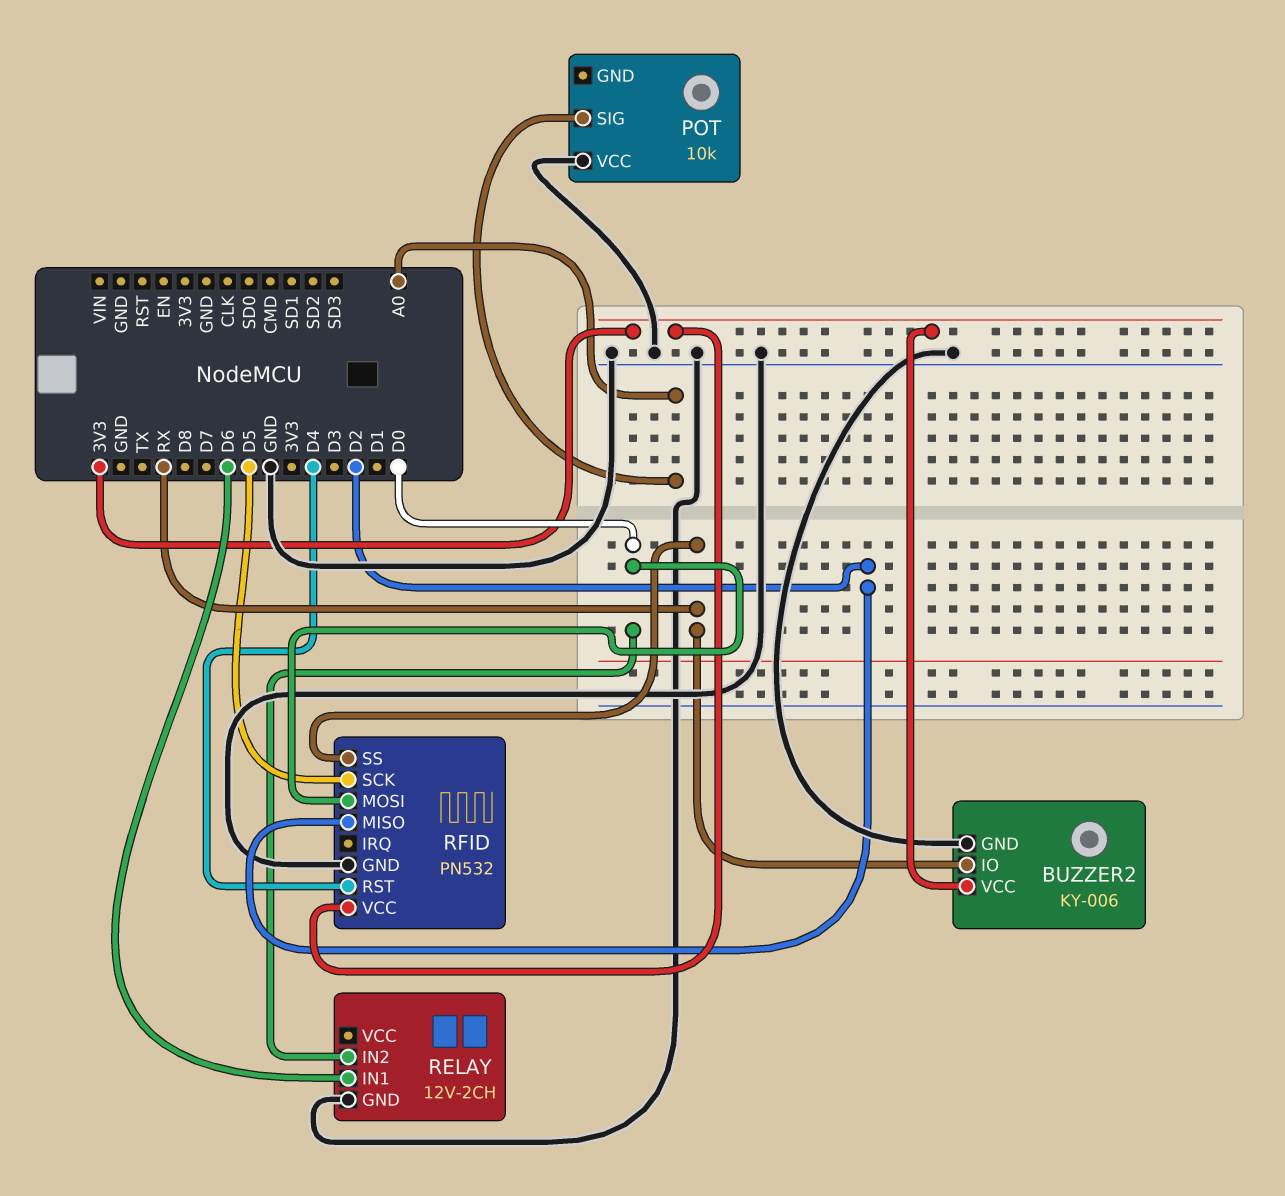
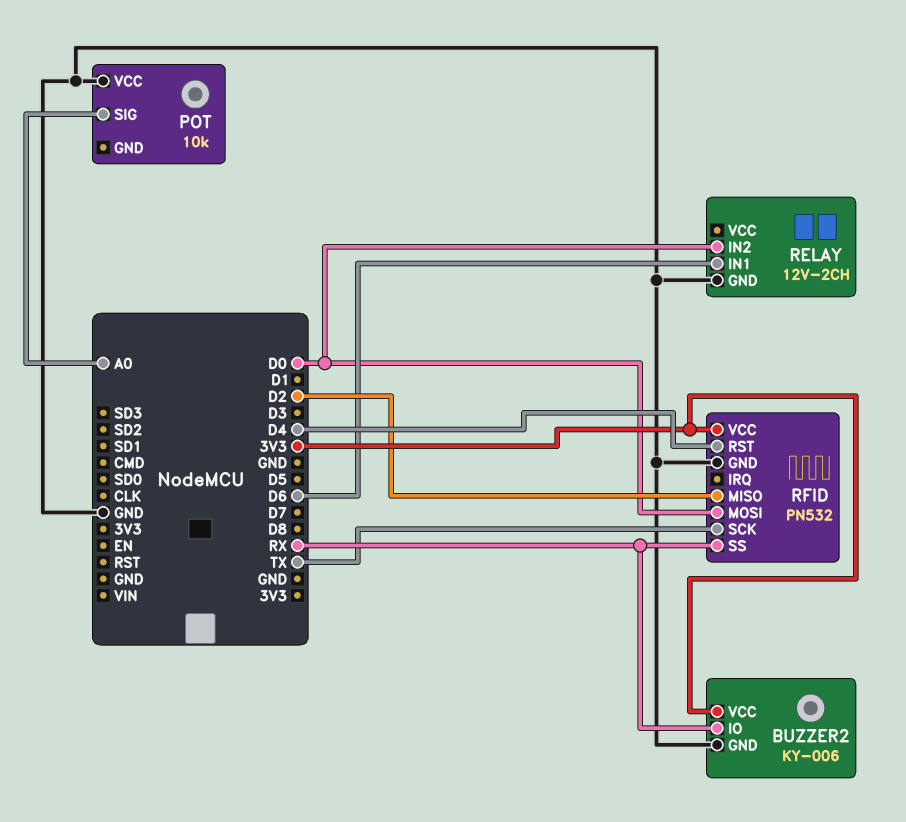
RFID pin SCK: D5 -> TX

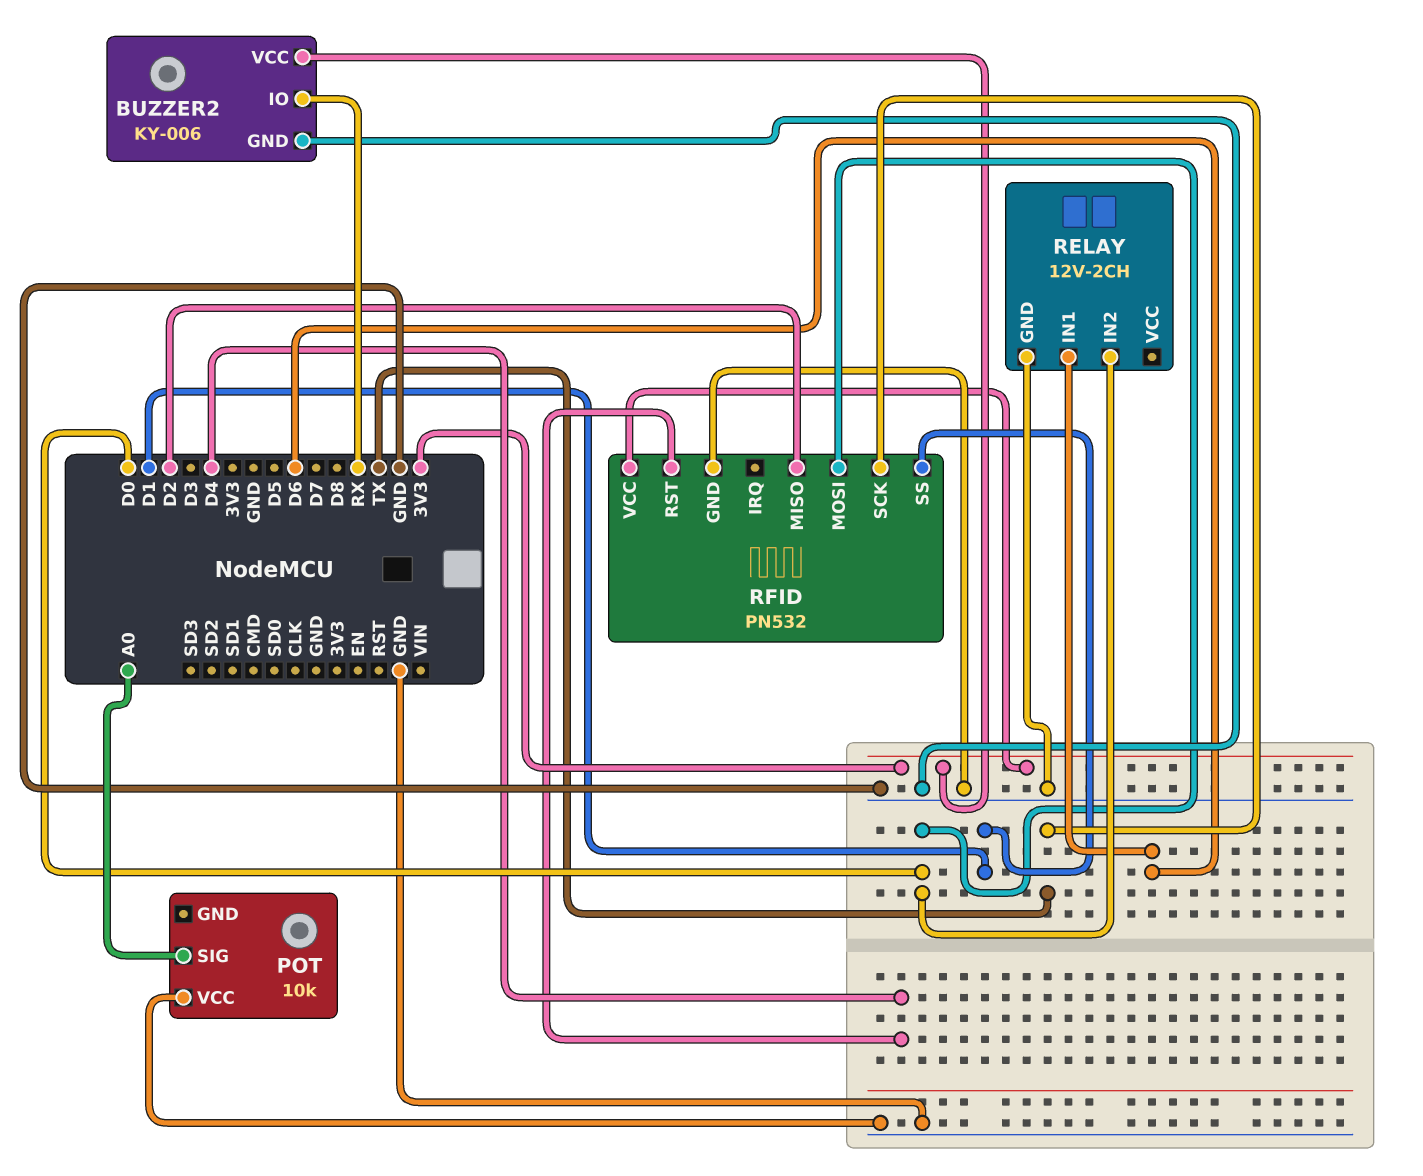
RFID pin SS: RX -> D1

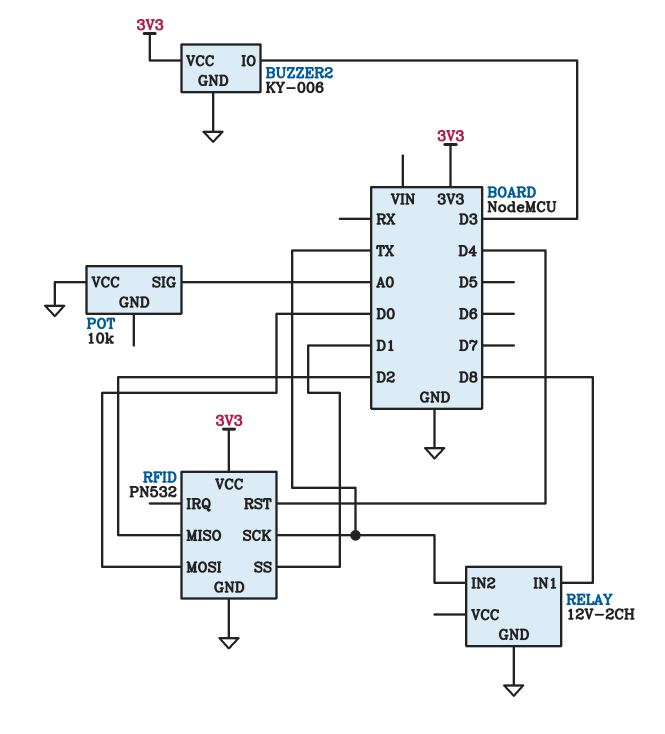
BUZZER2 pin IO: RX -> D3
RELAY pin IN1: D6 -> D8
RELAY pin IN2: D0 -> TX

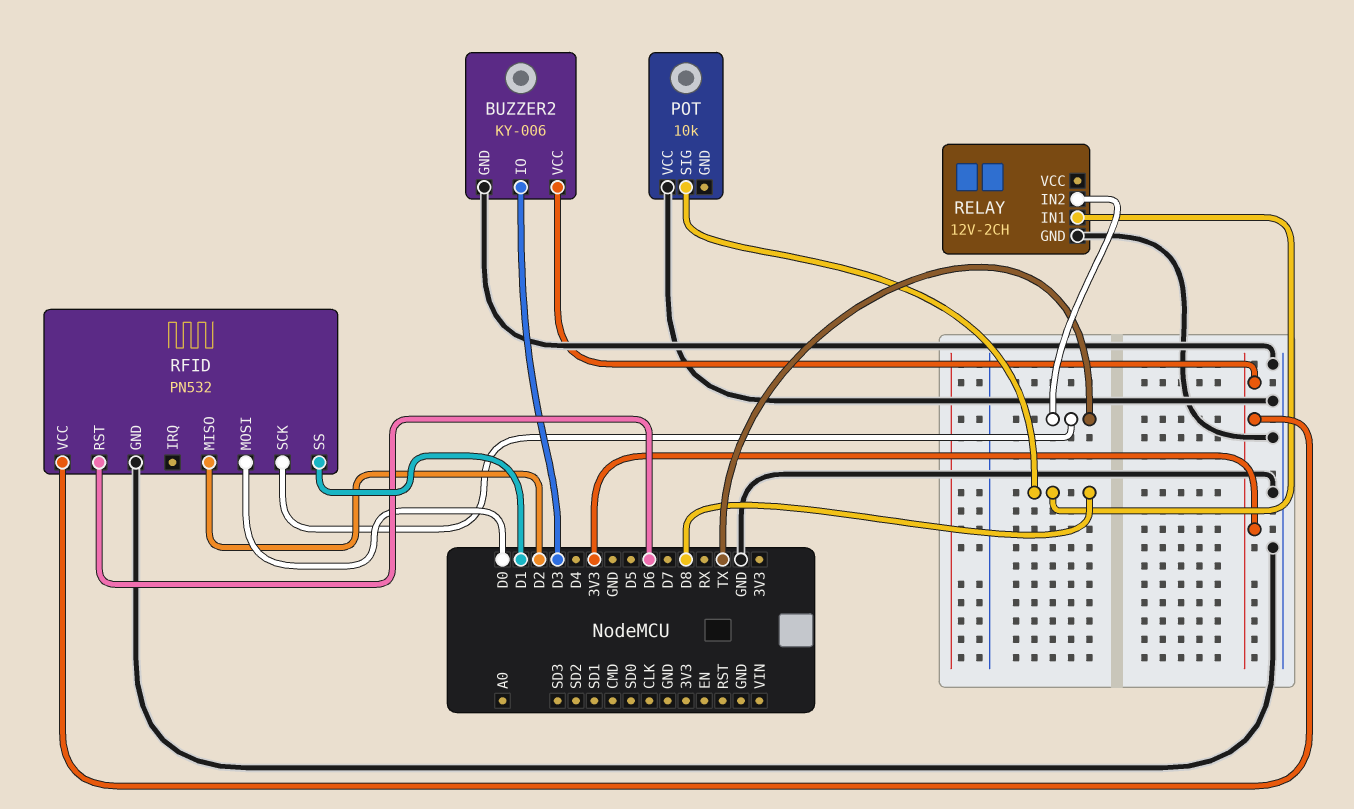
POT pin SIG: A0 -> D8
RFID pin RST: D4 -> D6

